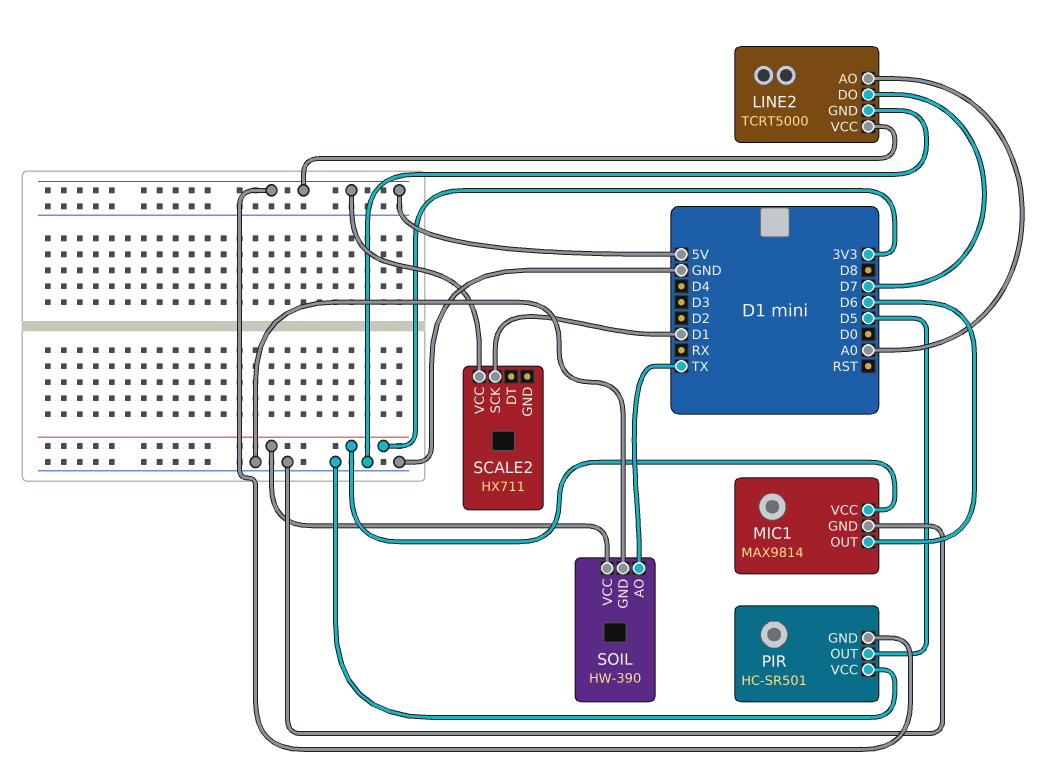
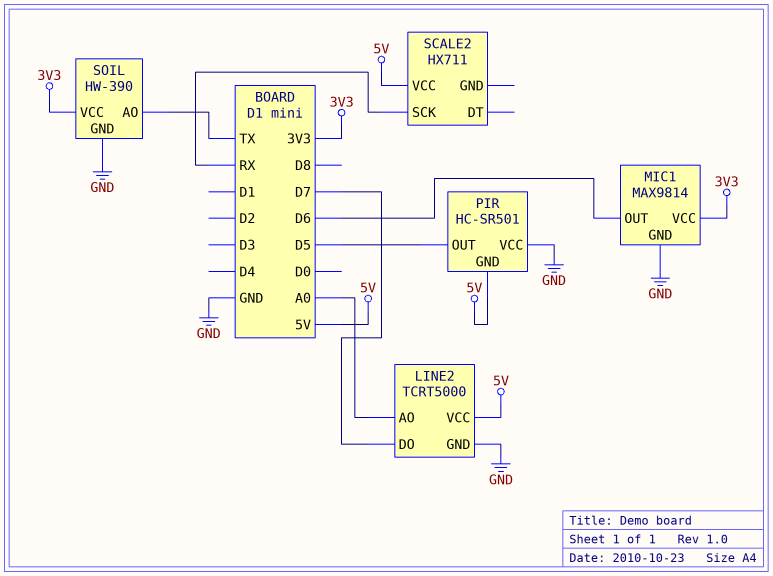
SCALE2 pin SCK: D1 -> RX

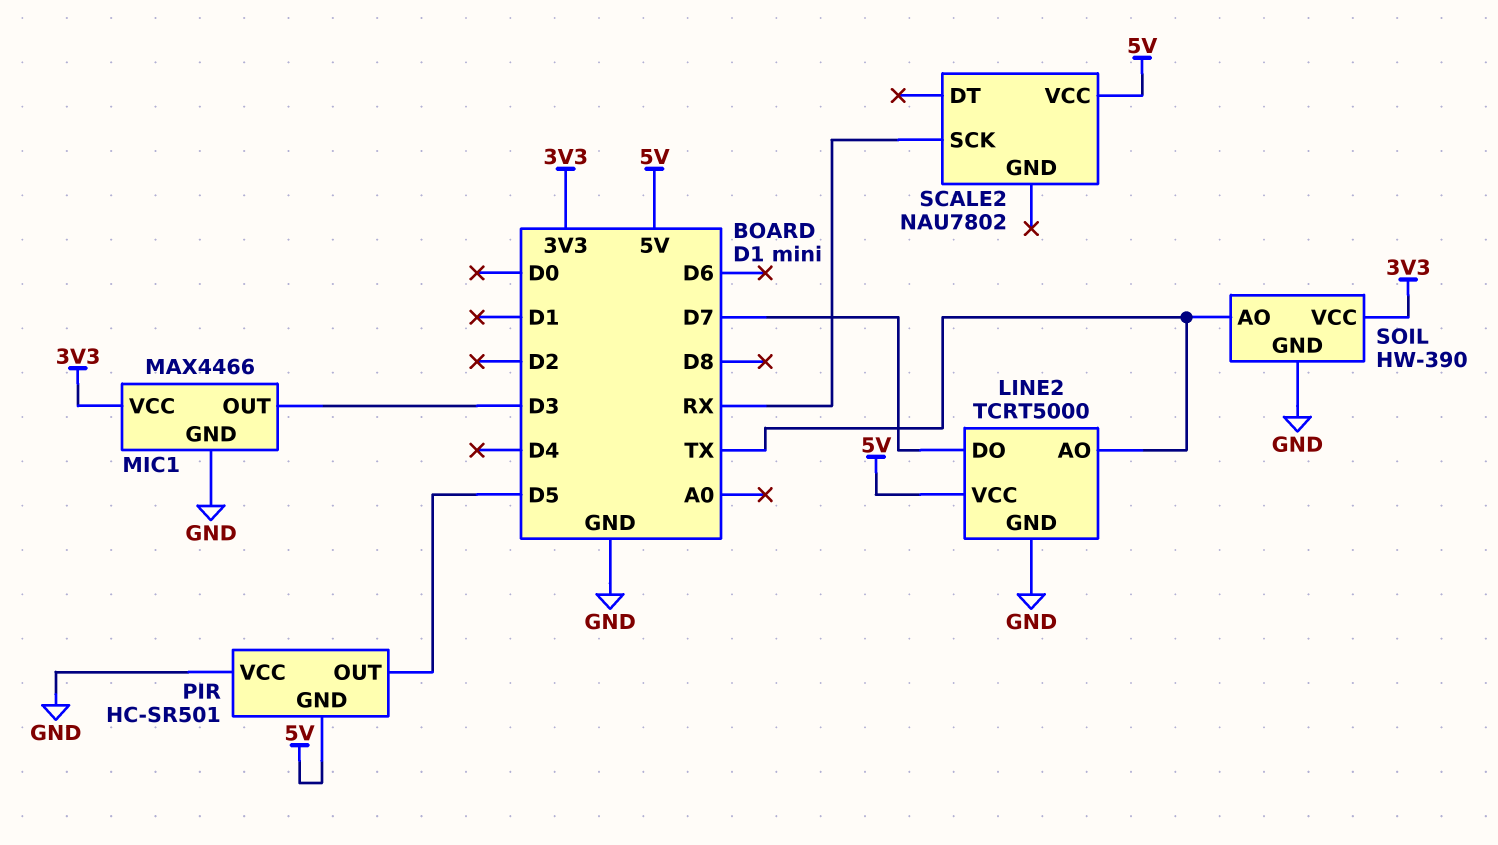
LINE2 pin AO: A0 -> TX
MIC1: MAX9814 -> MAX4466
MIC1 pin OUT: D6 -> D3
SCALE2: HX711 -> NAU7802

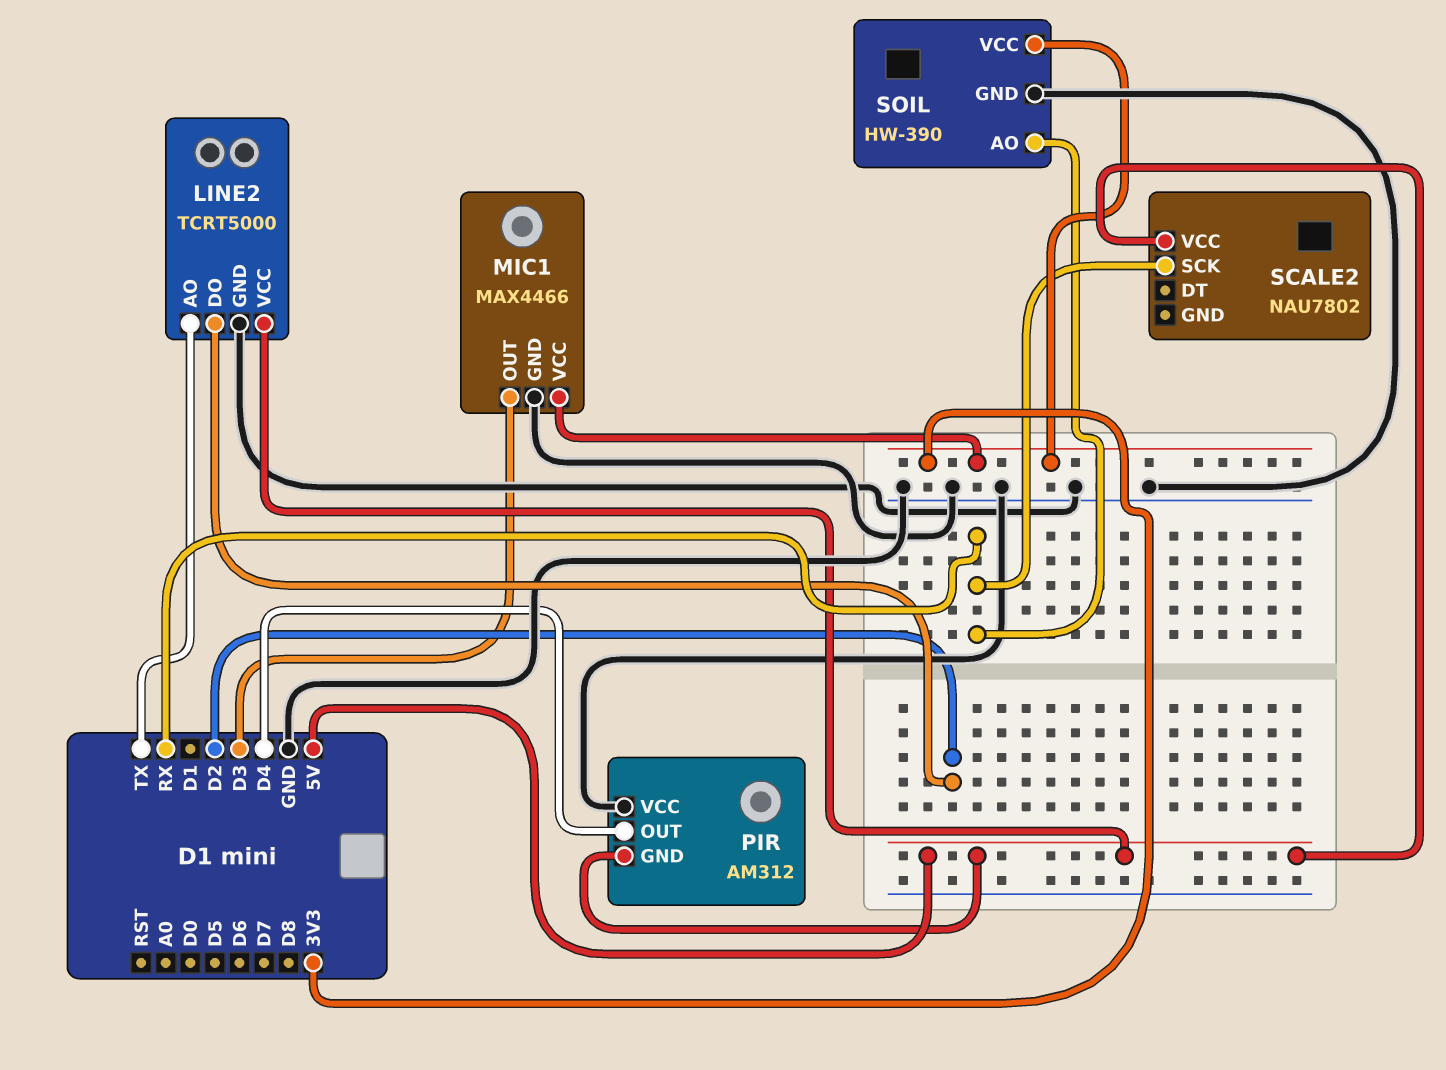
LINE2 pin DO: D7 -> D2
PIR: HC-SR501 -> AM312
PIR pin OUT: D5 -> D4
SOIL pin AO: TX -> RX

